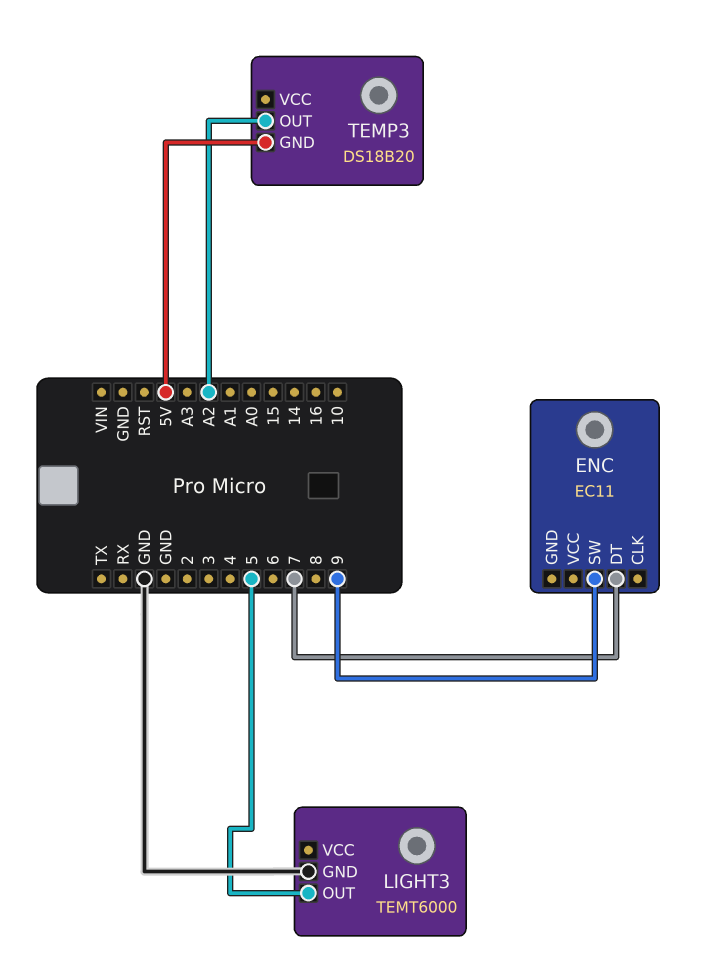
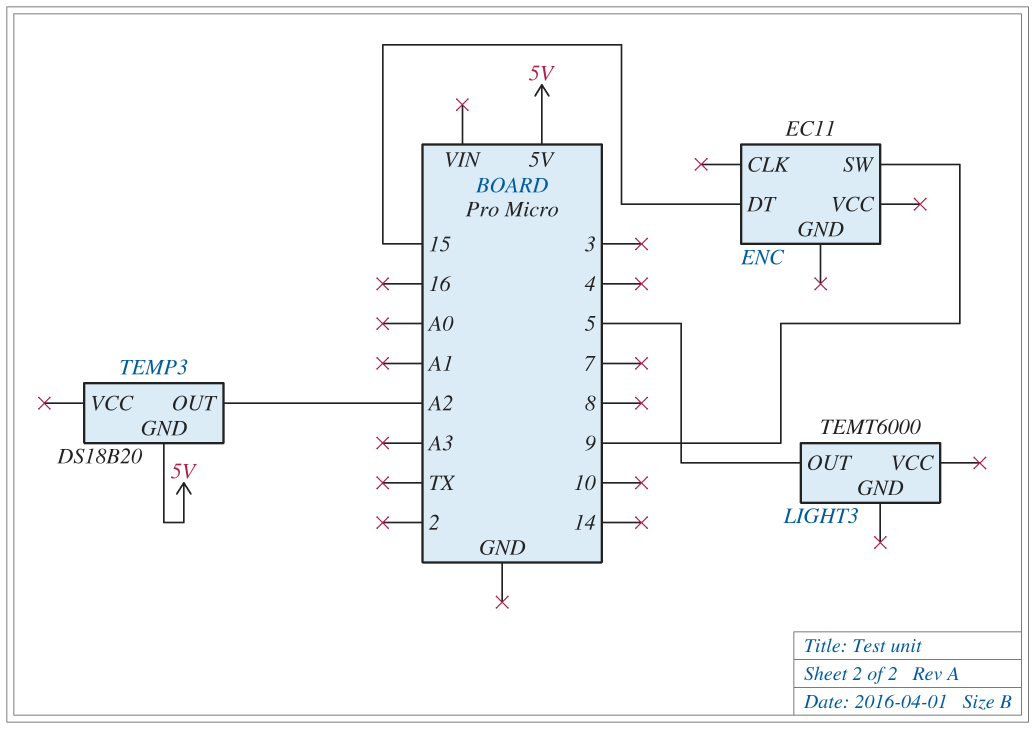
ENC pin DT: 7 -> 15
LIGHT3 pin GND: GND -> none

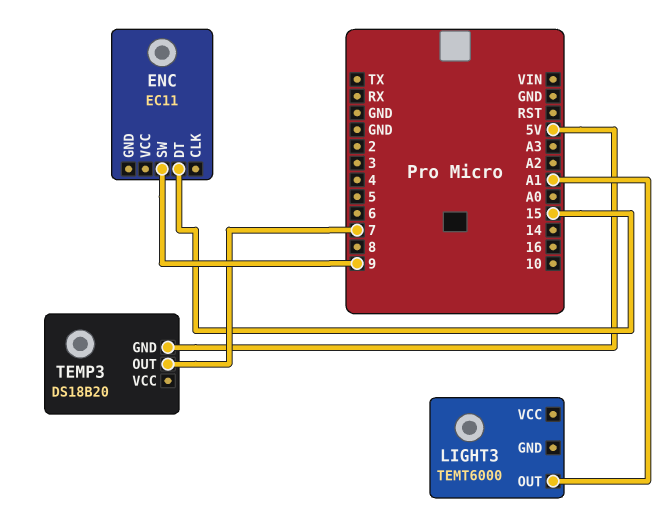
LIGHT3 pin OUT: 5 -> A1
TEMP3 pin OUT: A2 -> 7

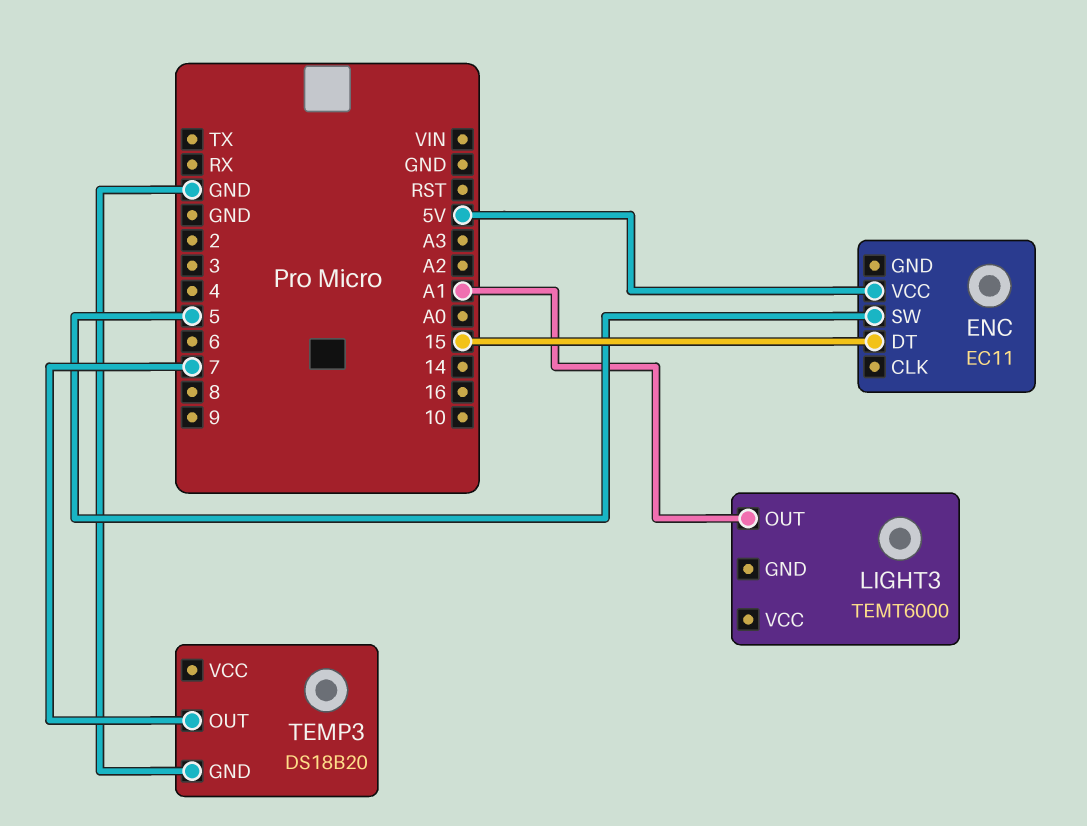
ENC pin SW: 9 -> 5
ENC pin VCC: none -> 5V
TEMP3 pin GND: 5V -> GND

